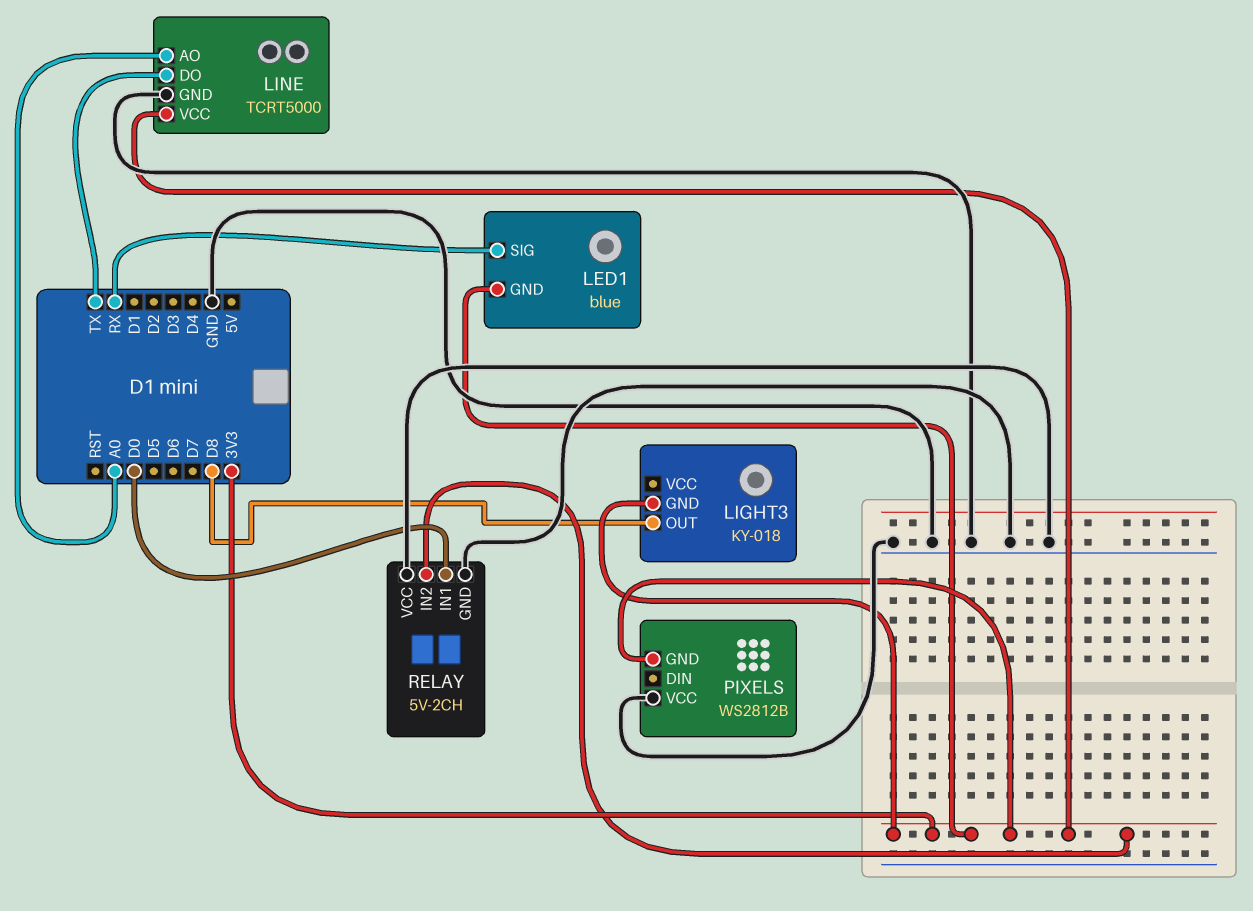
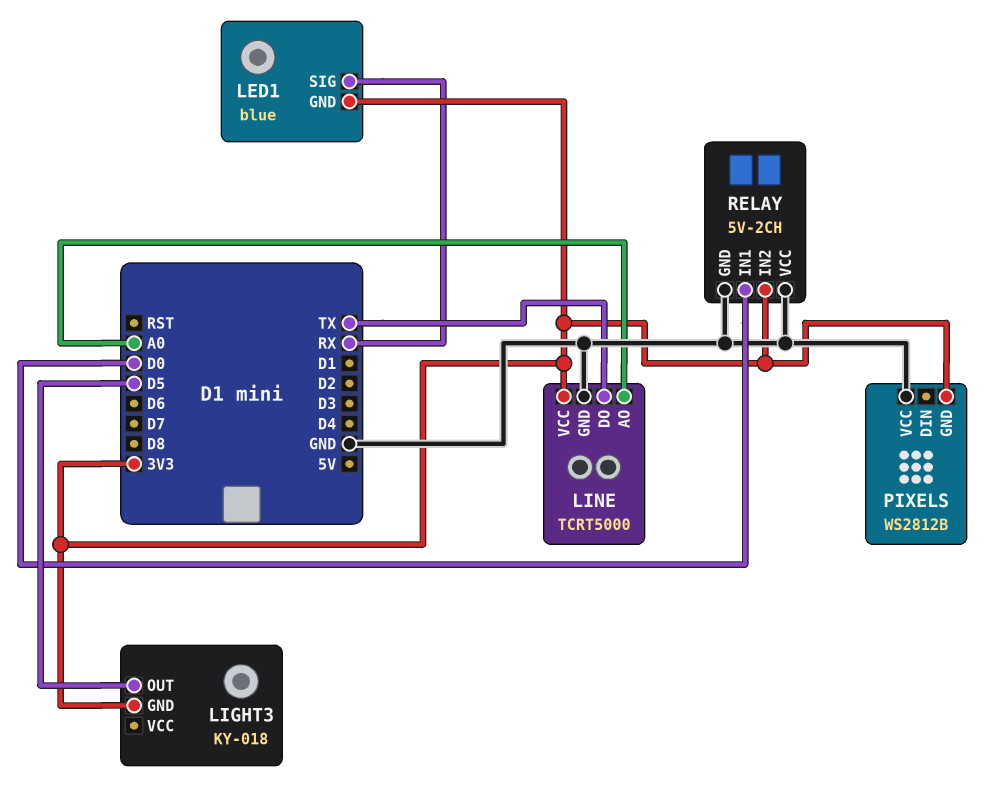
LIGHT3 pin OUT: D8 -> D5

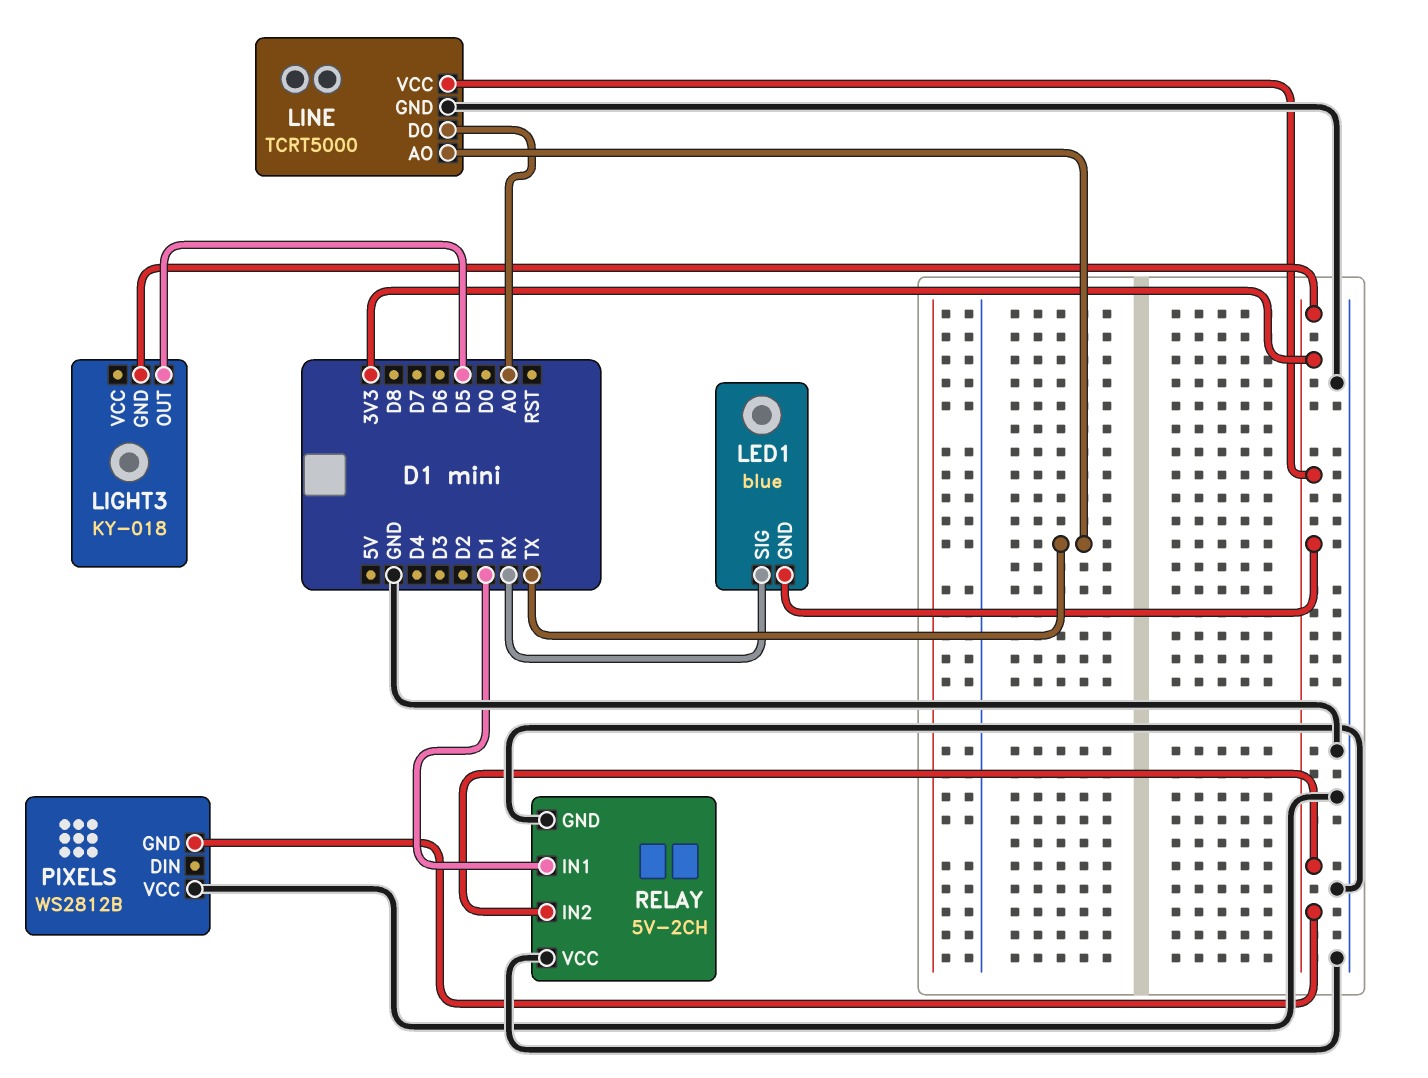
LINE pin AO: A0 -> TX
LINE pin DO: TX -> A0
RELAY pin IN1: D0 -> D1

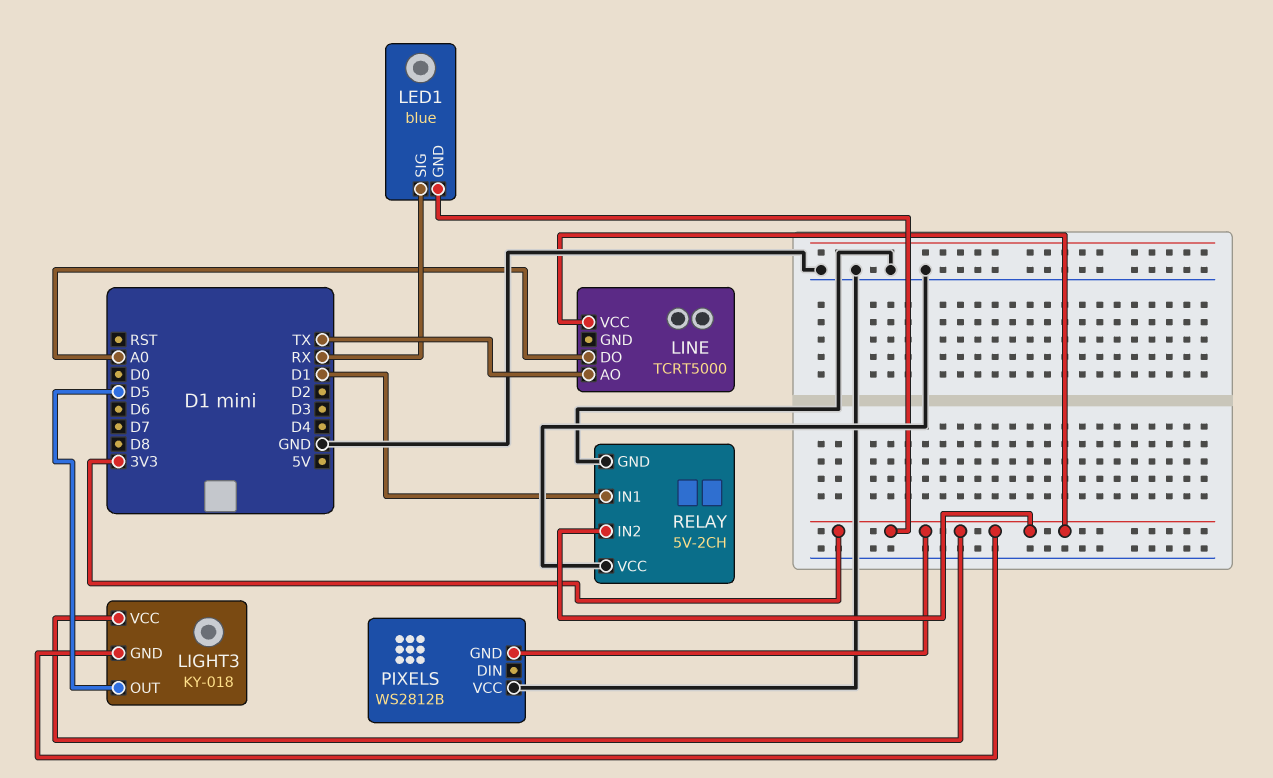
LIGHT3 pin VCC: none -> 3V3
LINE pin GND: GND -> none

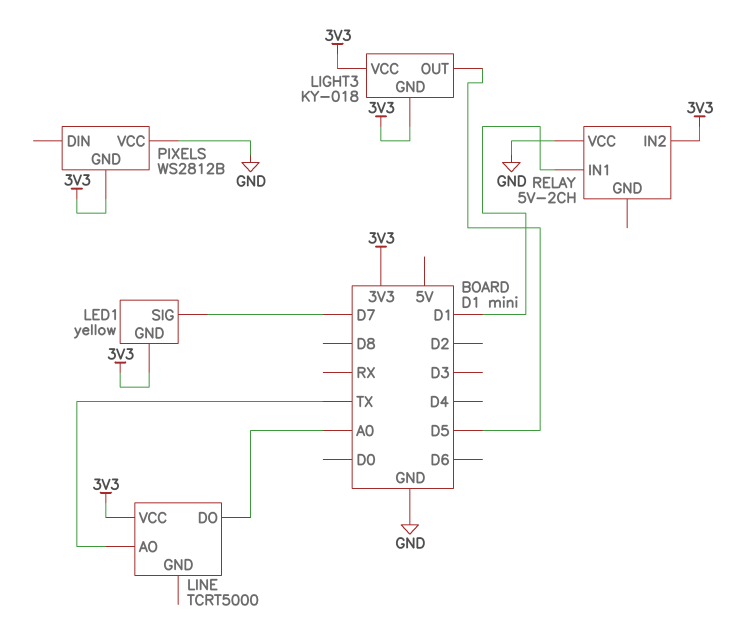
LED1: blue -> yellow
LED1 pin SIG: RX -> D7
RELAY pin GND: GND -> none

